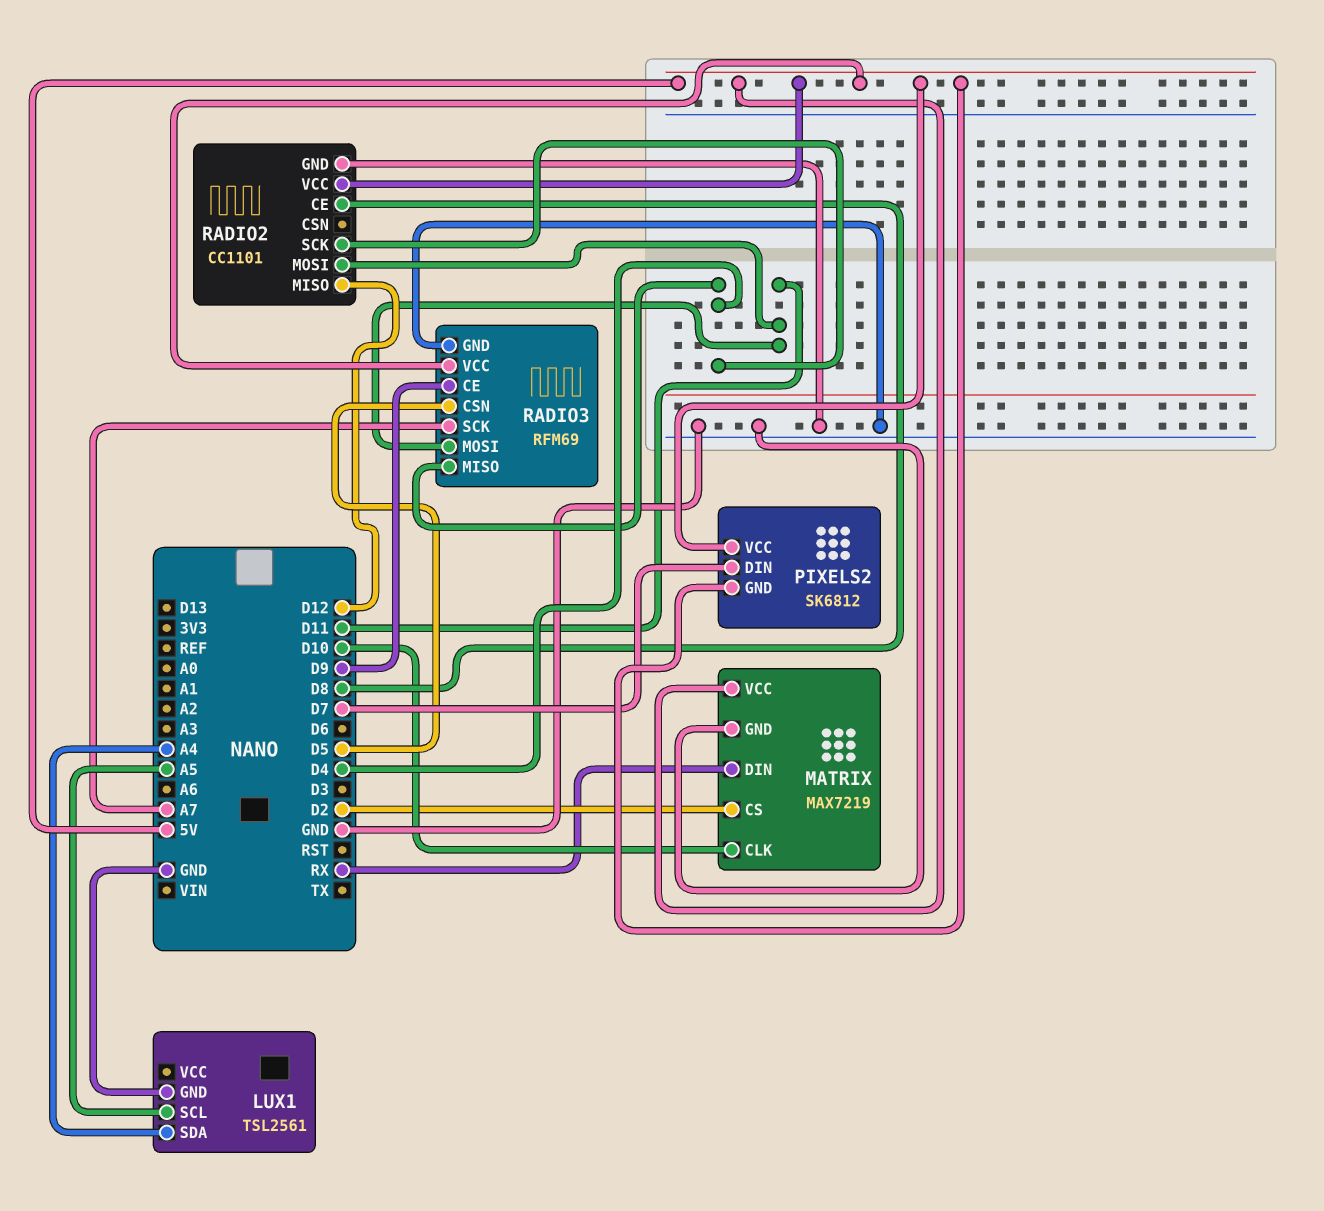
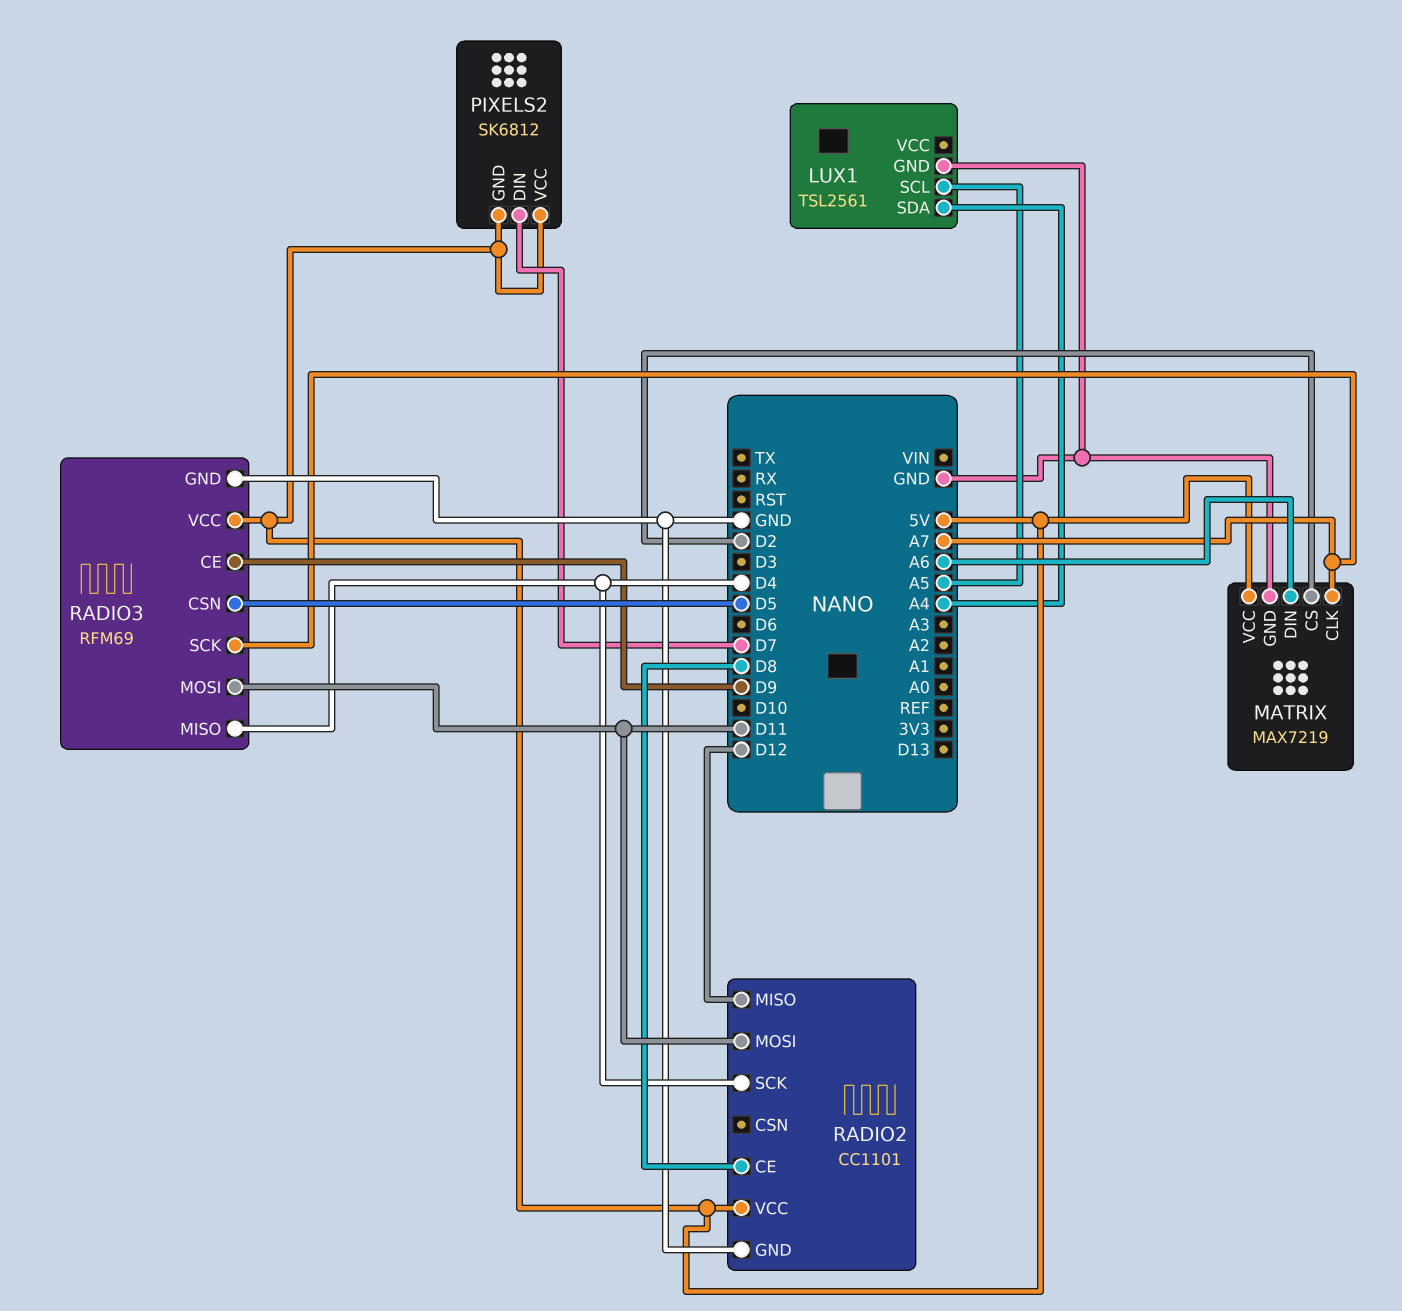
MATRIX pin CLK: D10 -> A7
MATRIX pin DIN: RX -> A6

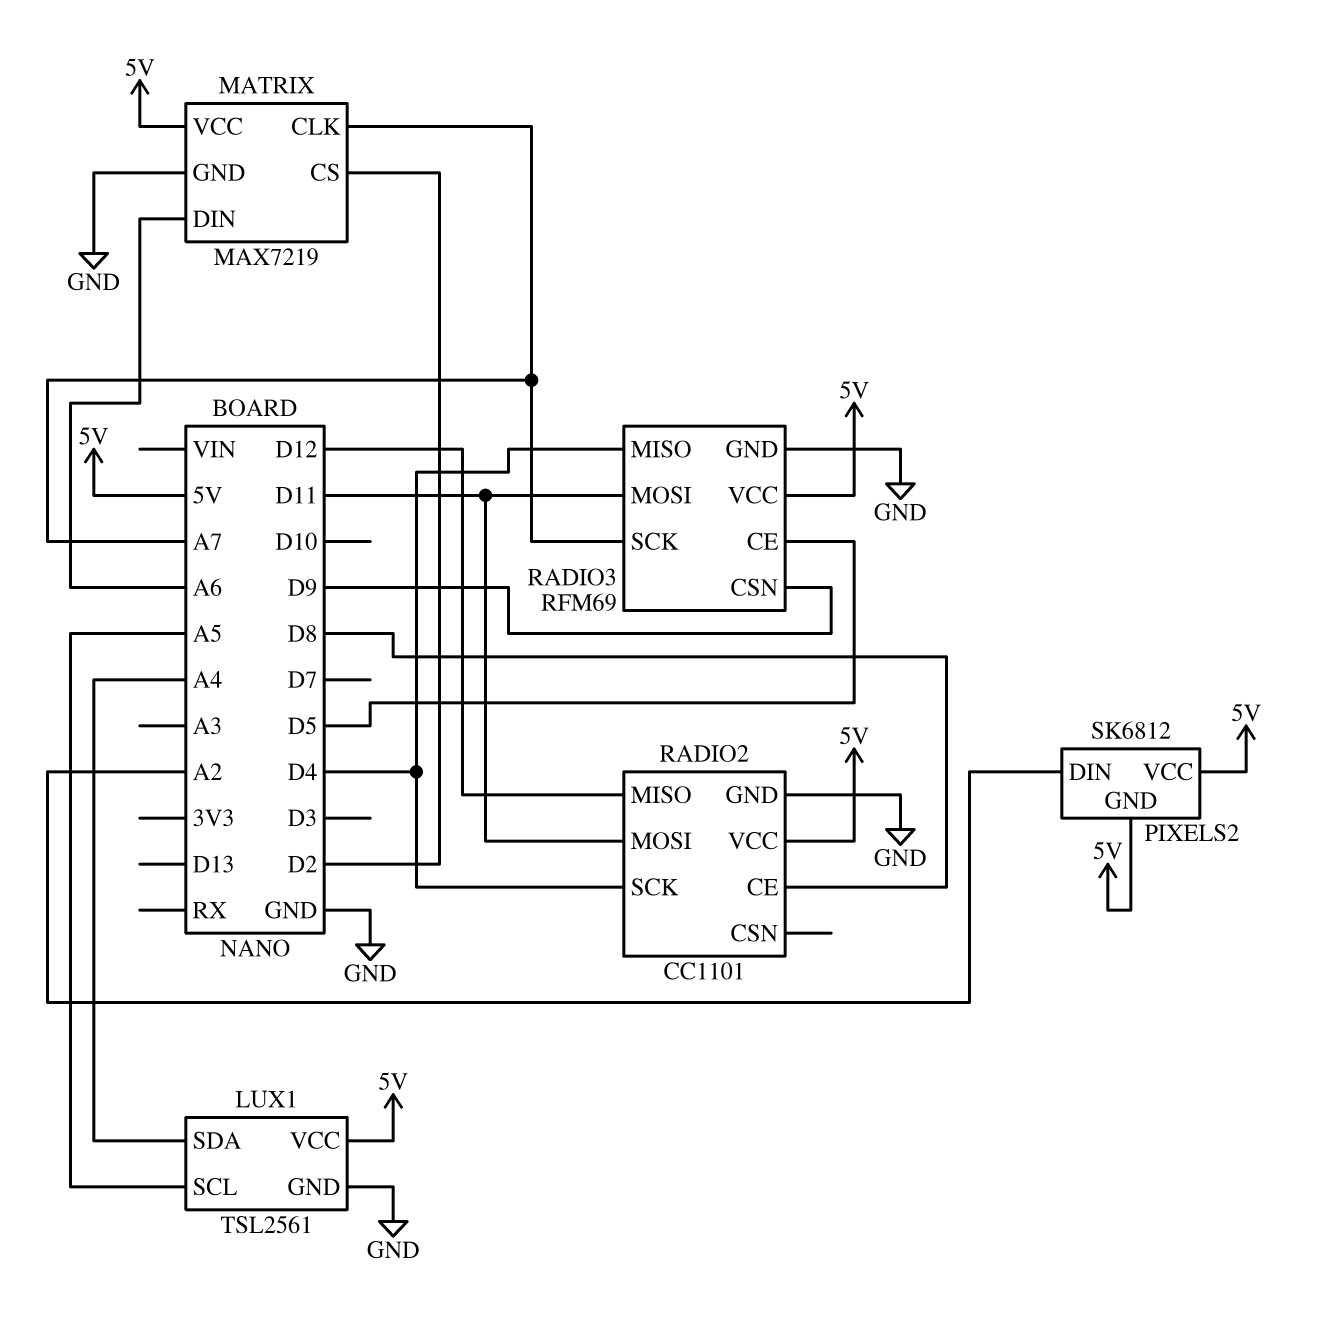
LUX1 pin VCC: none -> 5V
PIXELS2 pin DIN: D7 -> A2
RADIO3 pin CE: D9 -> D5
RADIO3 pin CSN: D5 -> D9

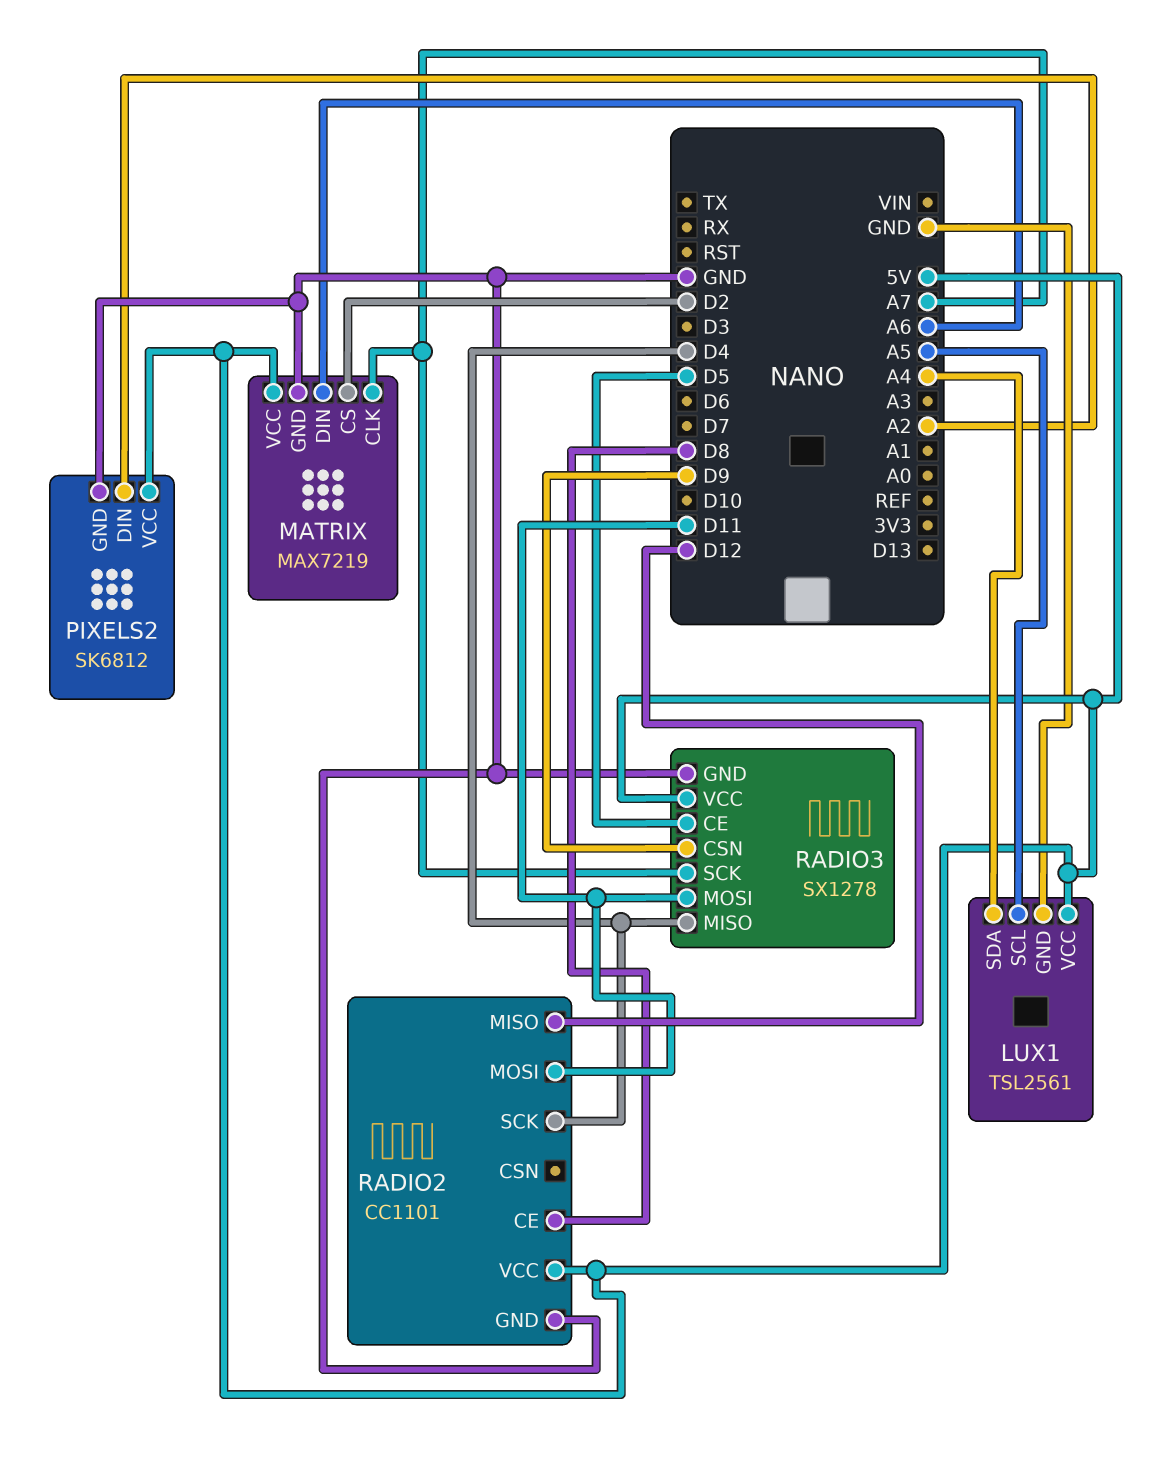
PIXELS2 pin GND: 5V -> GND
RADIO3: RFM69 -> SX1278

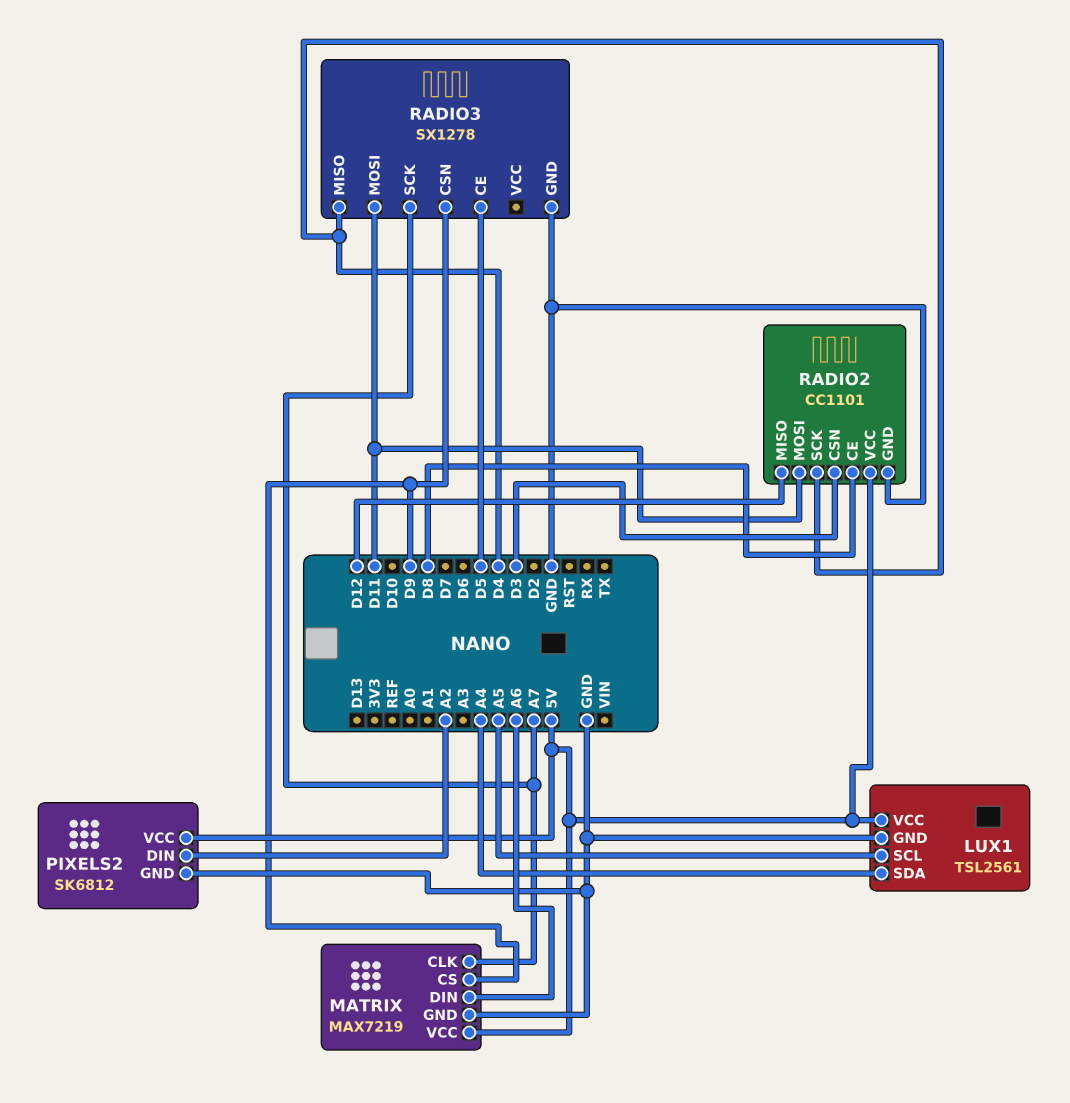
MATRIX pin CS: D2 -> D9
RADIO2 pin CSN: none -> D3
RADIO3 pin VCC: 5V -> none

